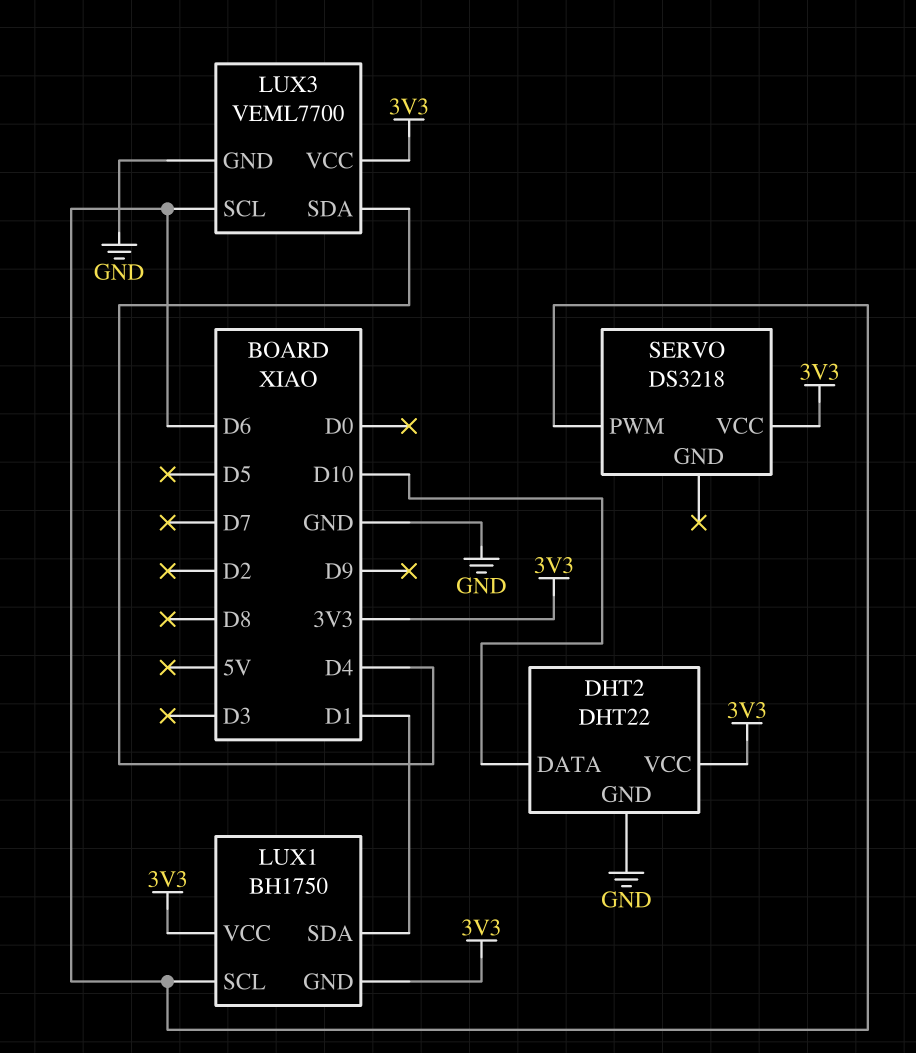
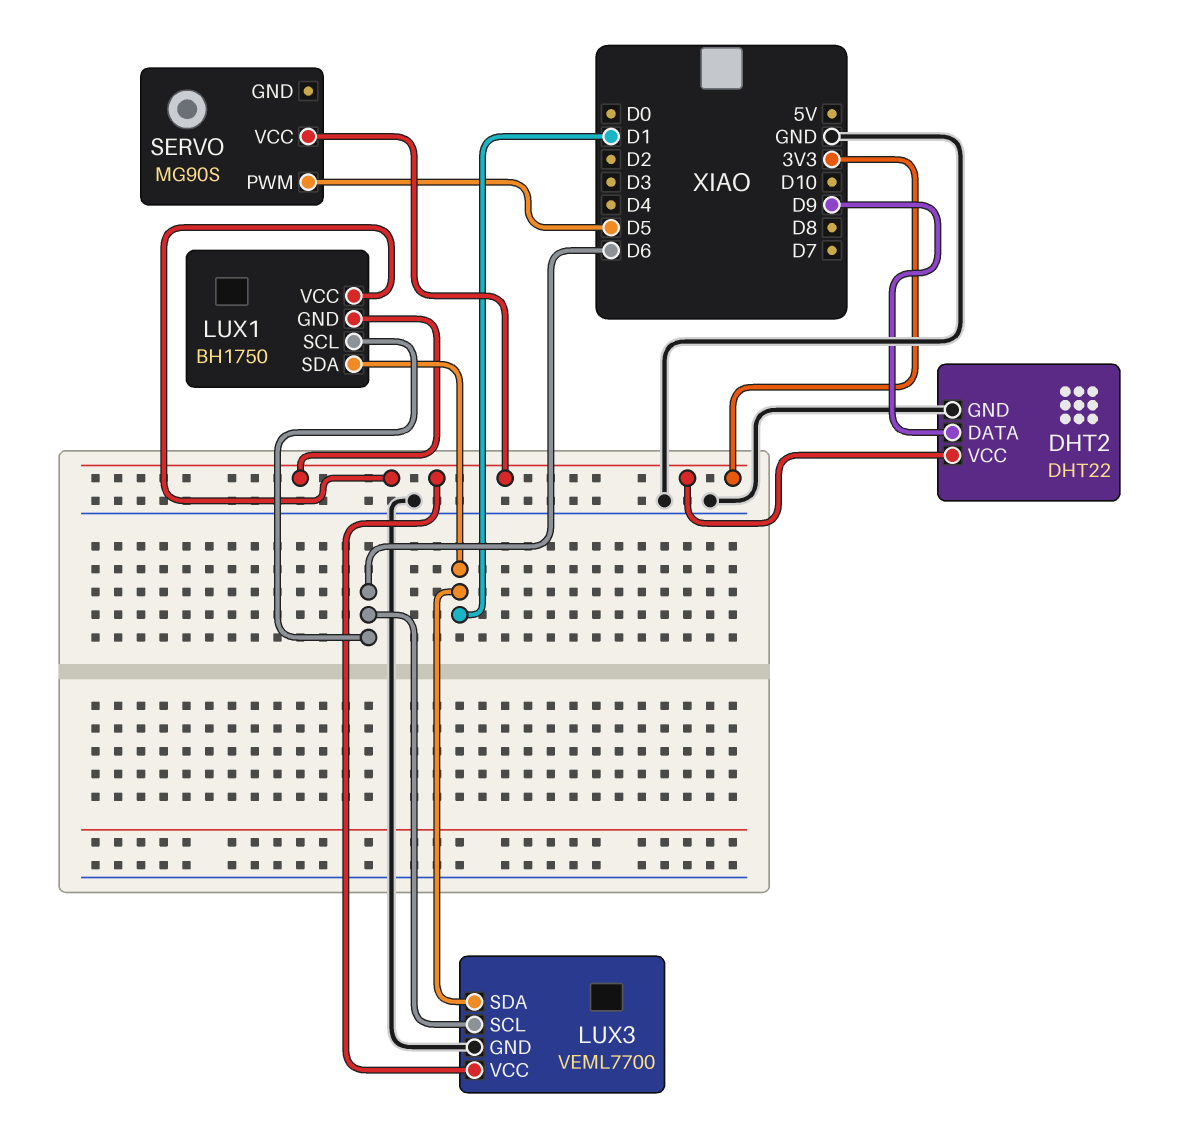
DHT2 pin DATA: D10 -> D9
LUX3 pin SDA: D4 -> D1
SERVO: DS3218 -> MG90S
SERVO pin PWM: D6 -> D5

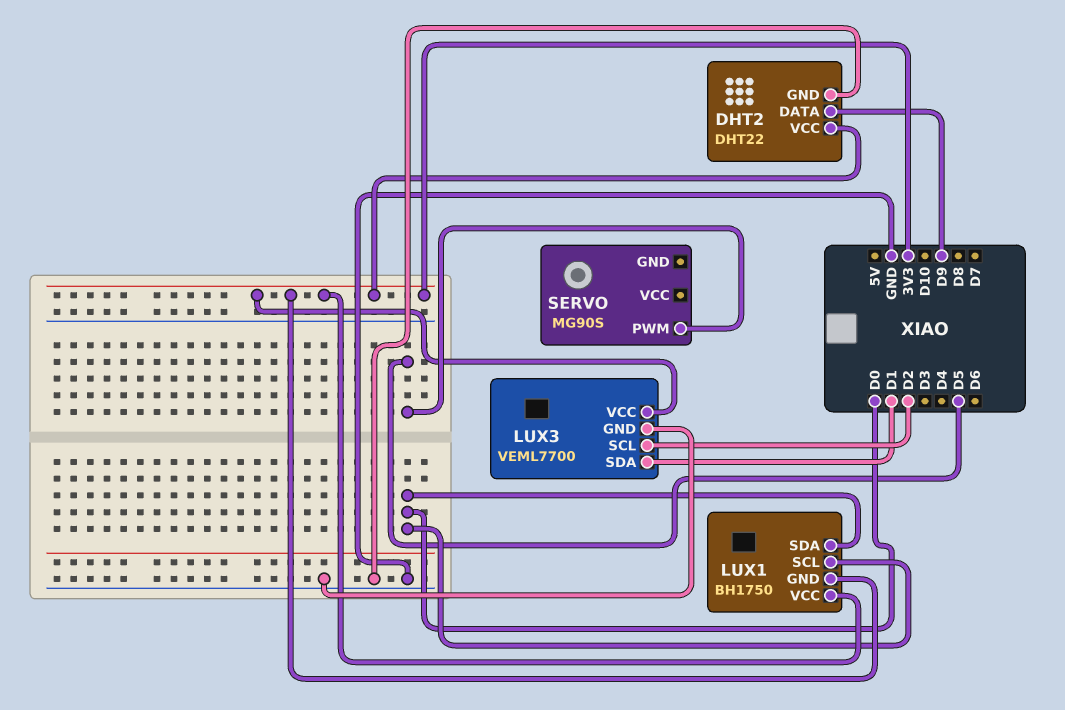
LUX1 pin SCL: D6 -> D0
LUX1 pin SDA: D1 -> D0
LUX3 pin SCL: D6 -> D2
SERVO pin VCC: 3V3 -> none

